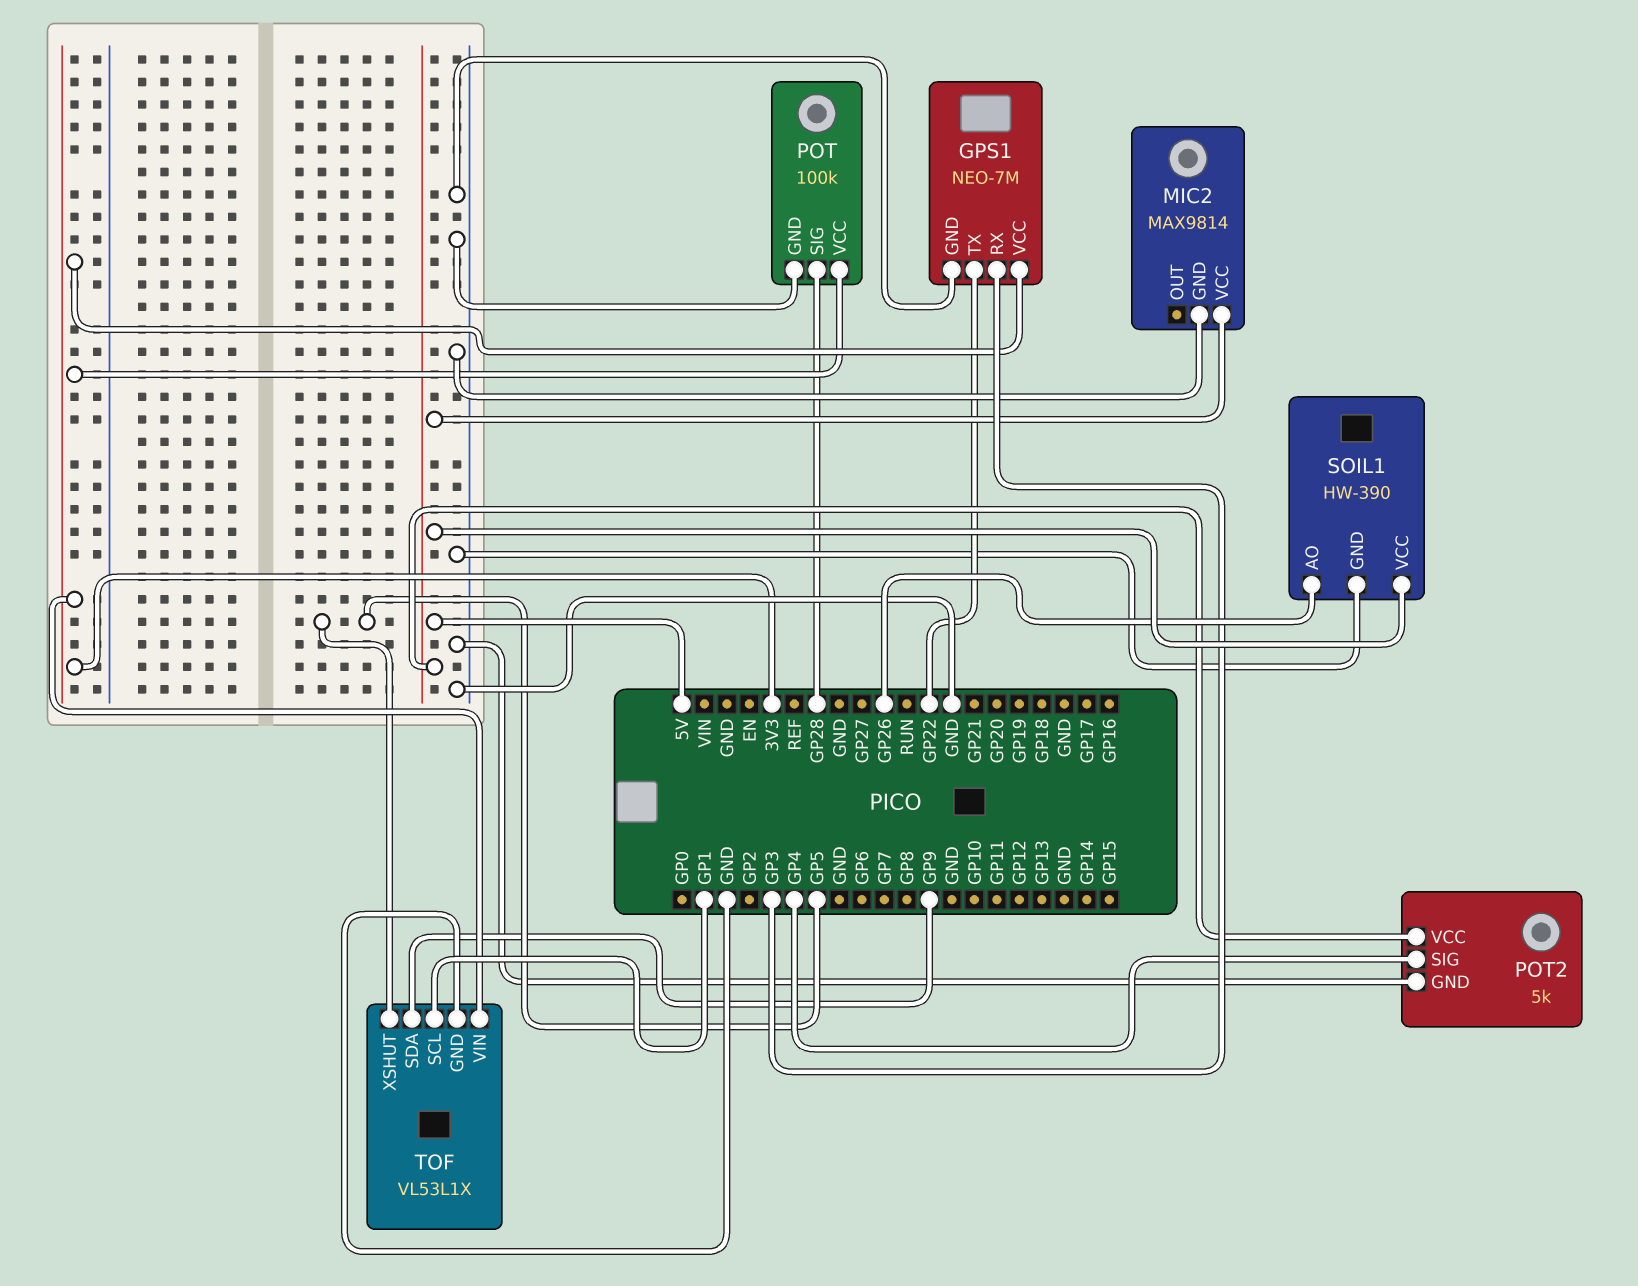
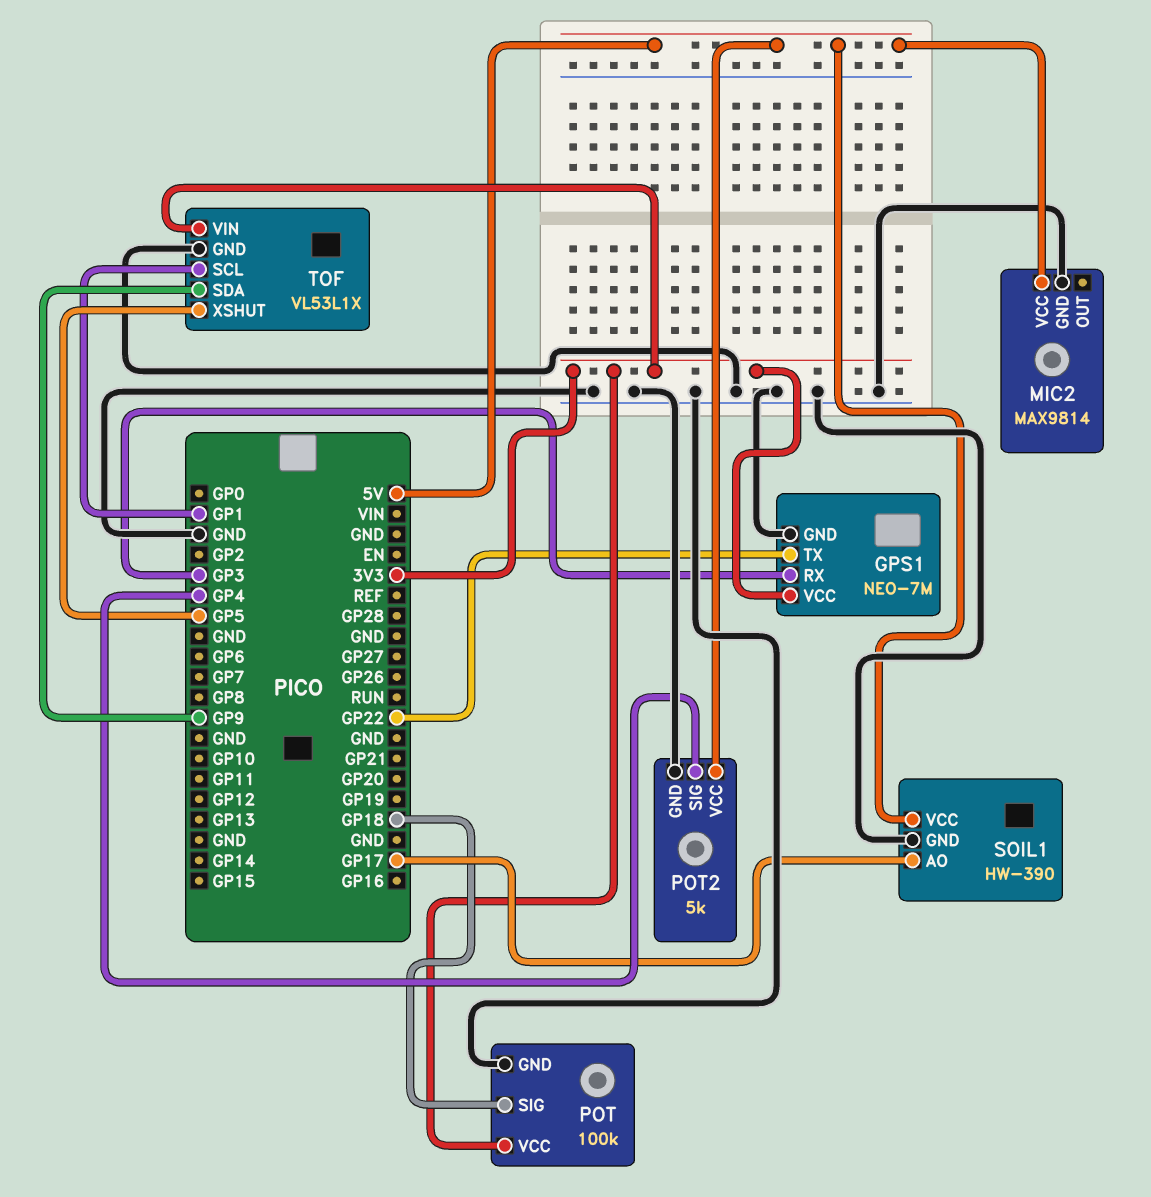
POT pin SIG: GP28 -> GP18
SOIL1 pin AO: GP26 -> GP17

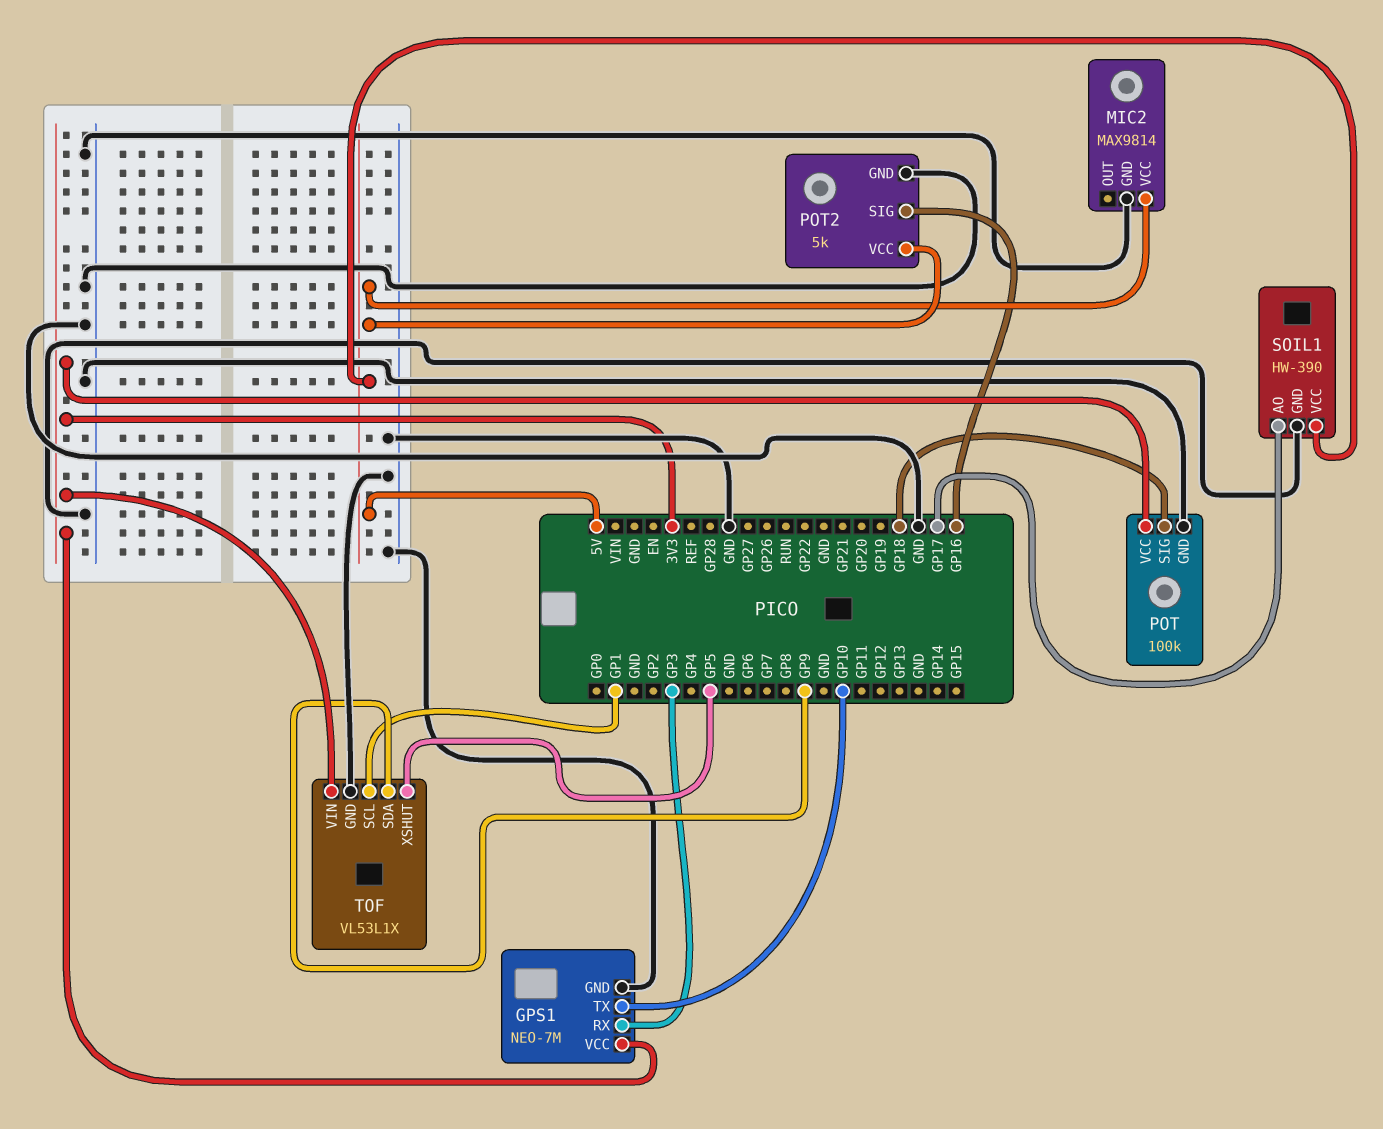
GPS1 pin TX: GP22 -> GP10
POT2 pin SIG: GP4 -> GP16

